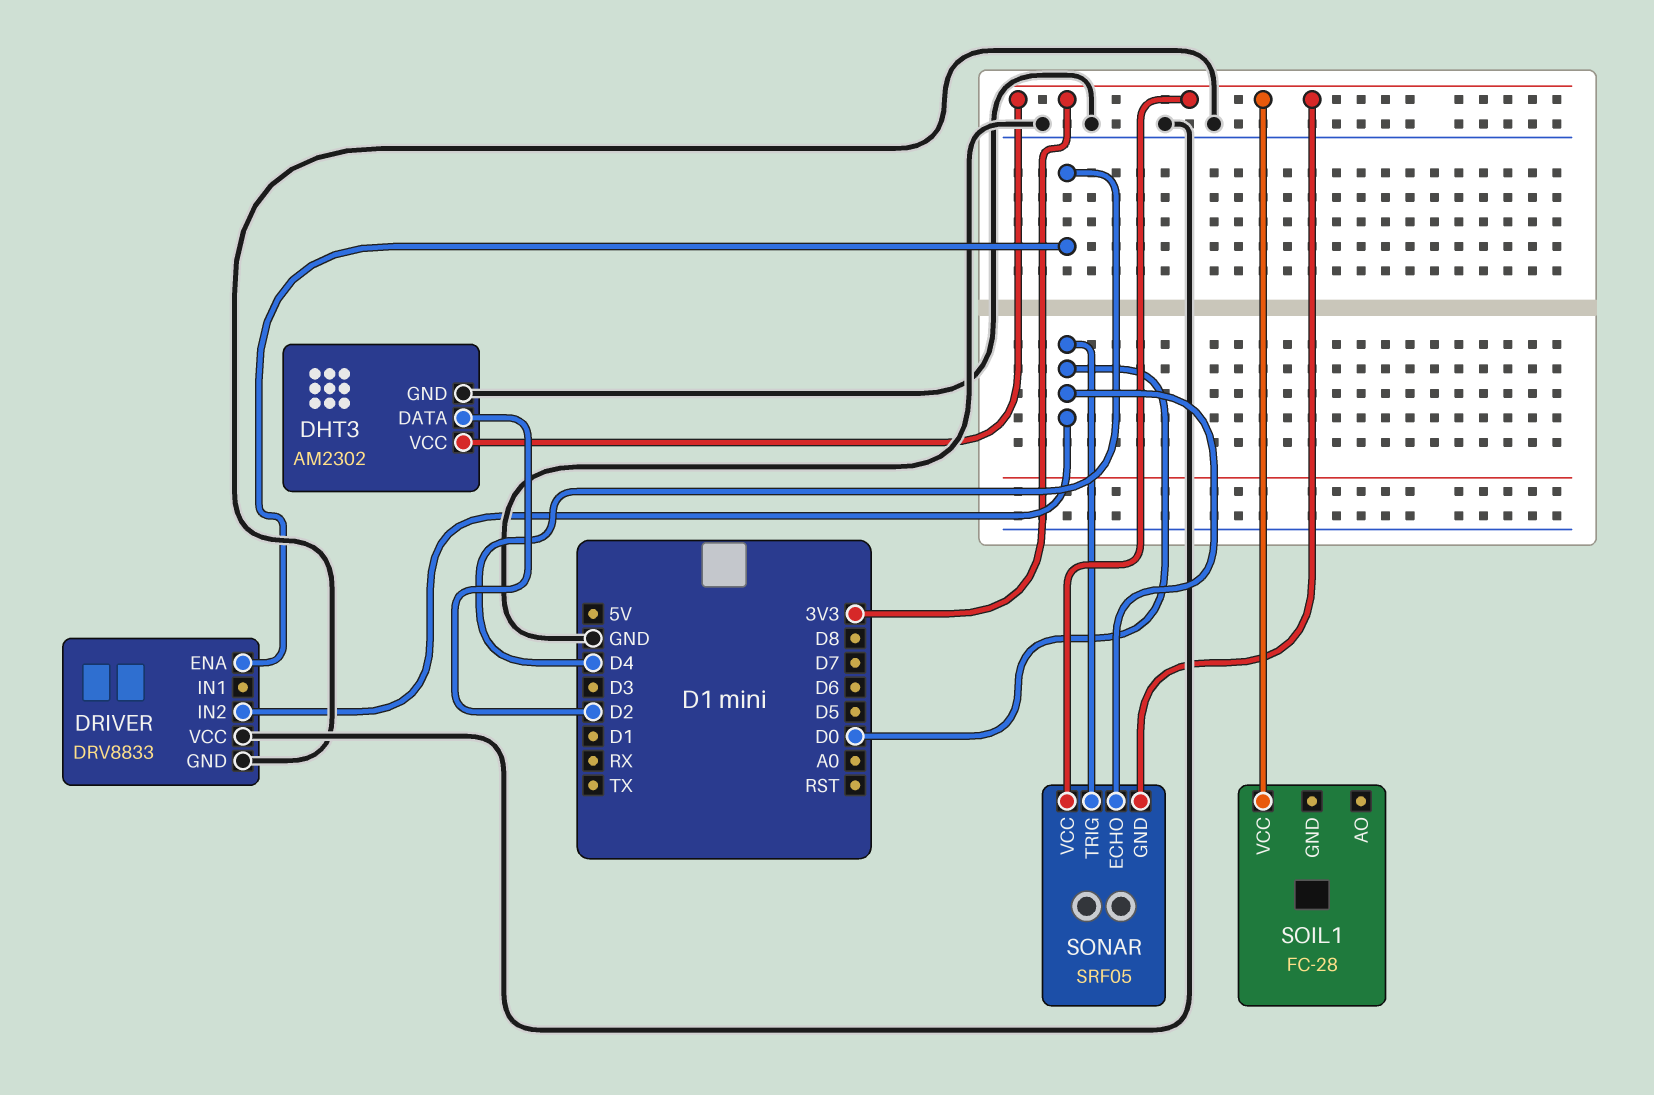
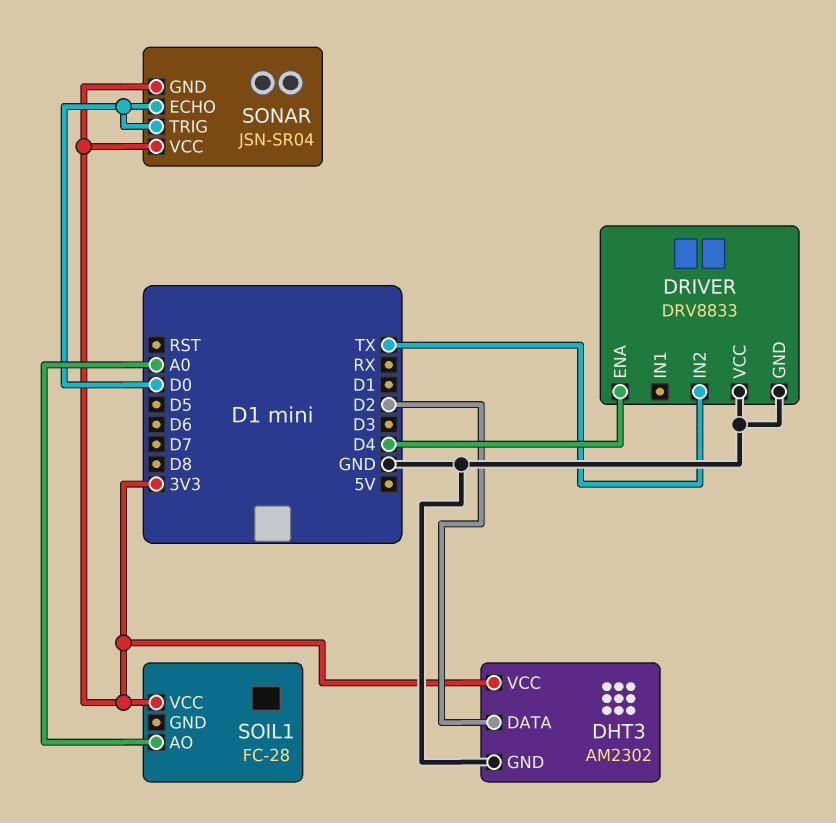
DRIVER pin IN2: D0 -> TX
SOIL1 pin AO: none -> A0
SONAR: SRF05 -> JSN-SR04

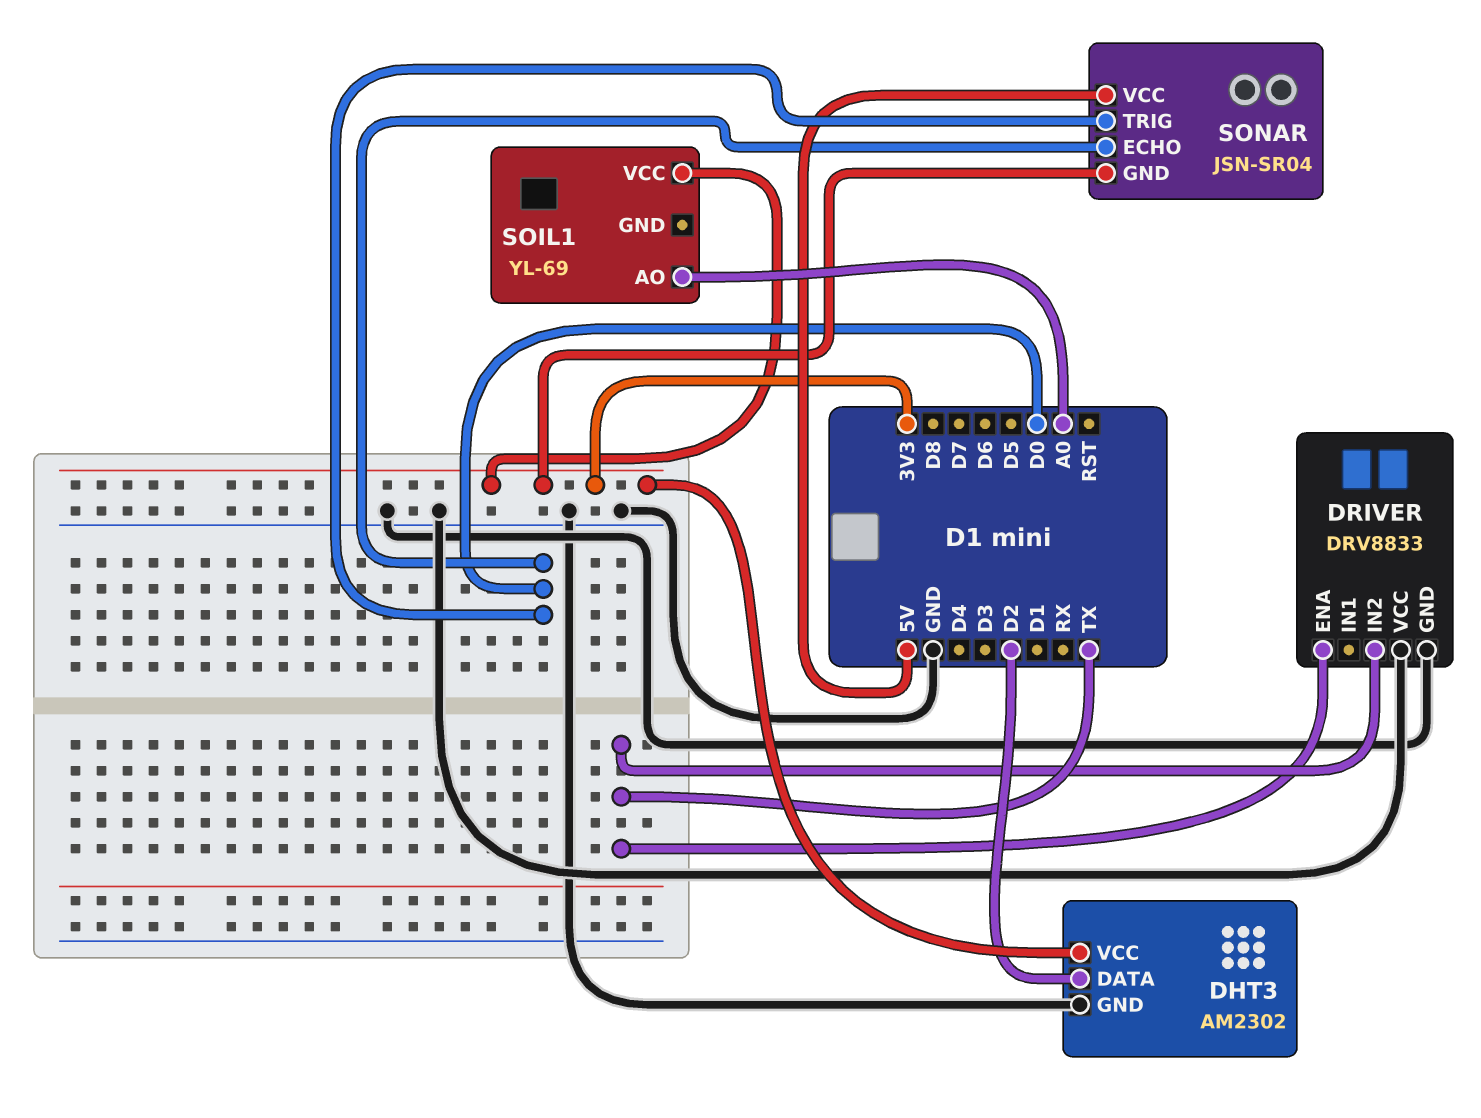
DRIVER pin ENA: D4 -> TX
SOIL1: FC-28 -> YL-69
SONAR pin VCC: 3V3 -> 5V

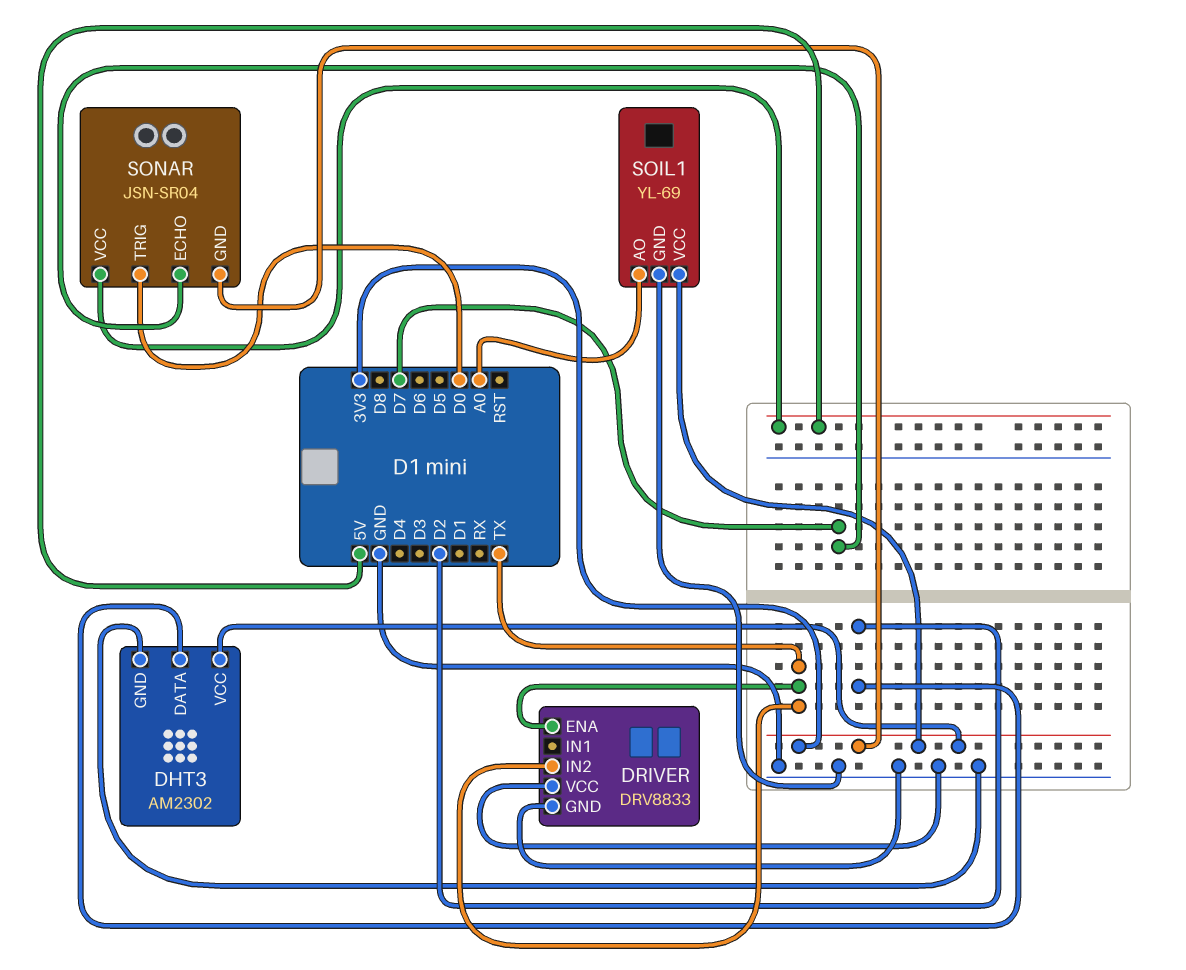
SOIL1 pin GND: none -> GND
SONAR pin ECHO: D0 -> D7

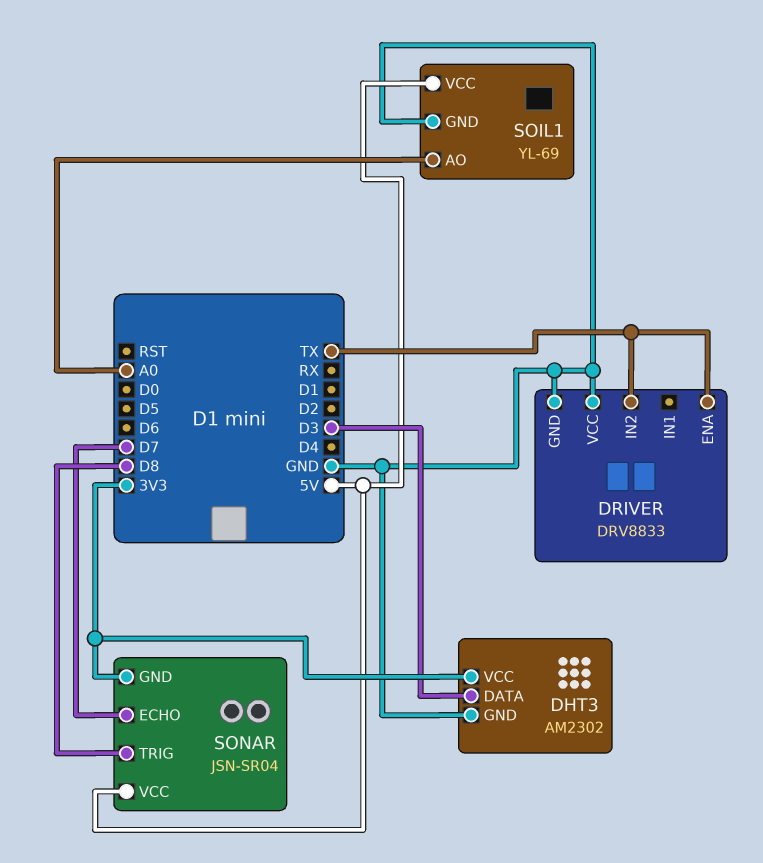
DHT3 pin DATA: D2 -> D3
SOIL1 pin VCC: 3V3 -> 5V
SONAR pin TRIG: D0 -> D8

